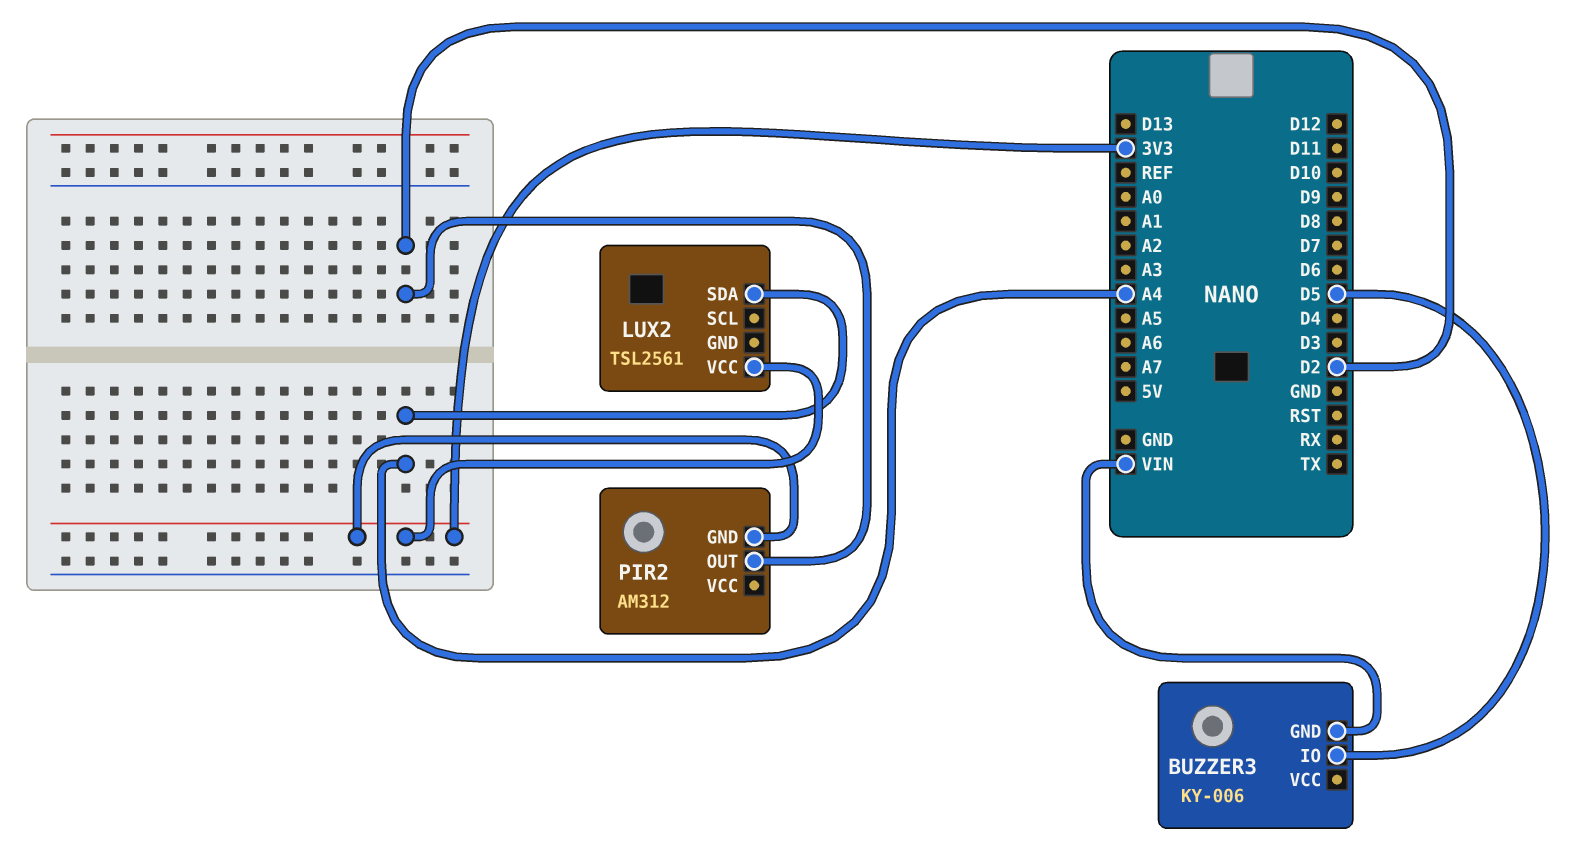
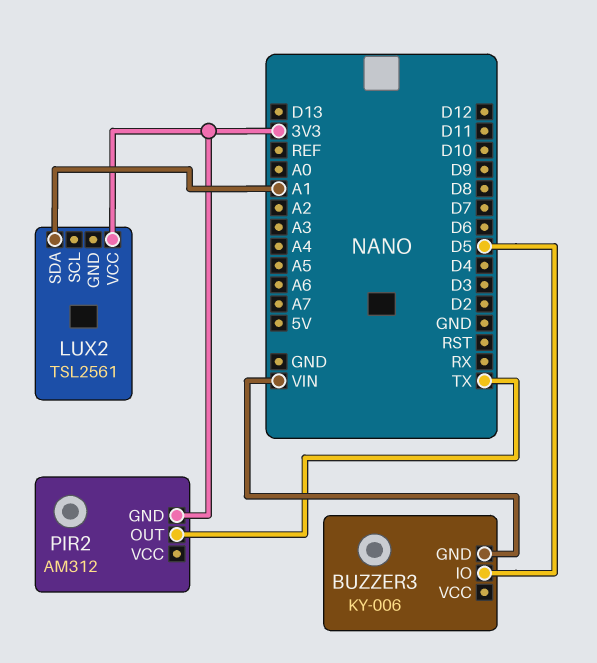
LUX2 pin SDA: A4 -> A1
PIR2 pin OUT: D2 -> TX

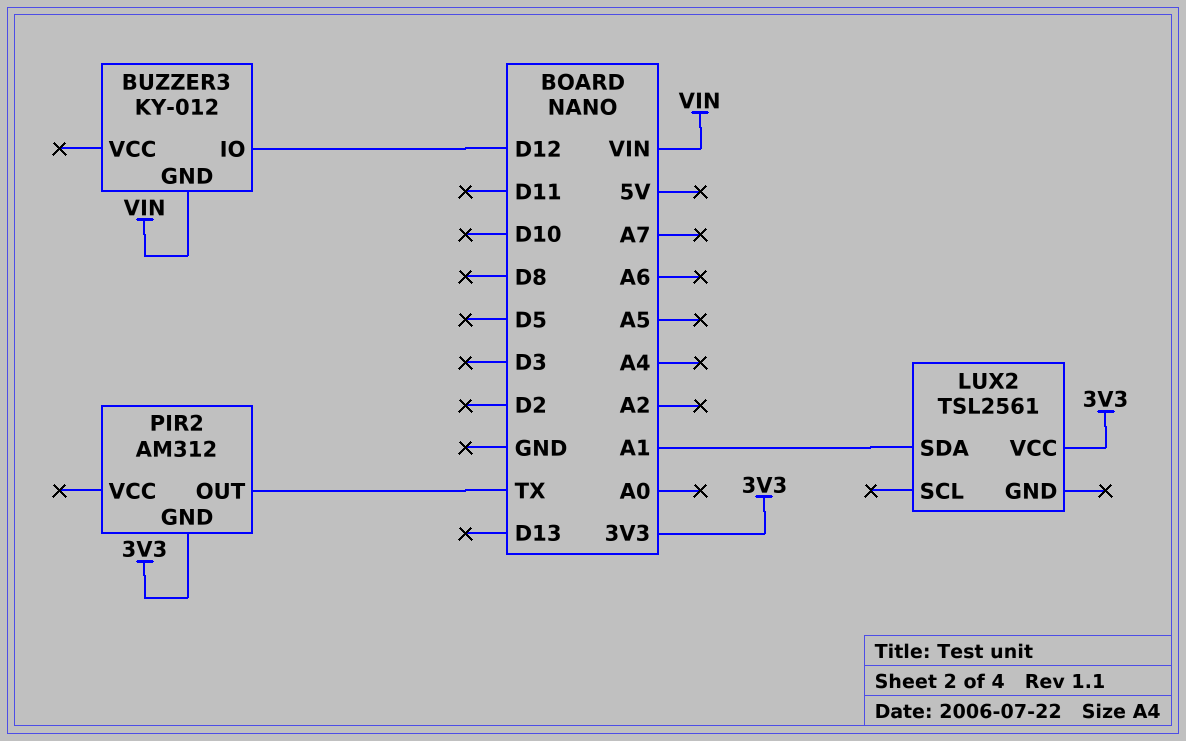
BUZZER3: KY-006 -> KY-012
BUZZER3 pin IO: D5 -> D12

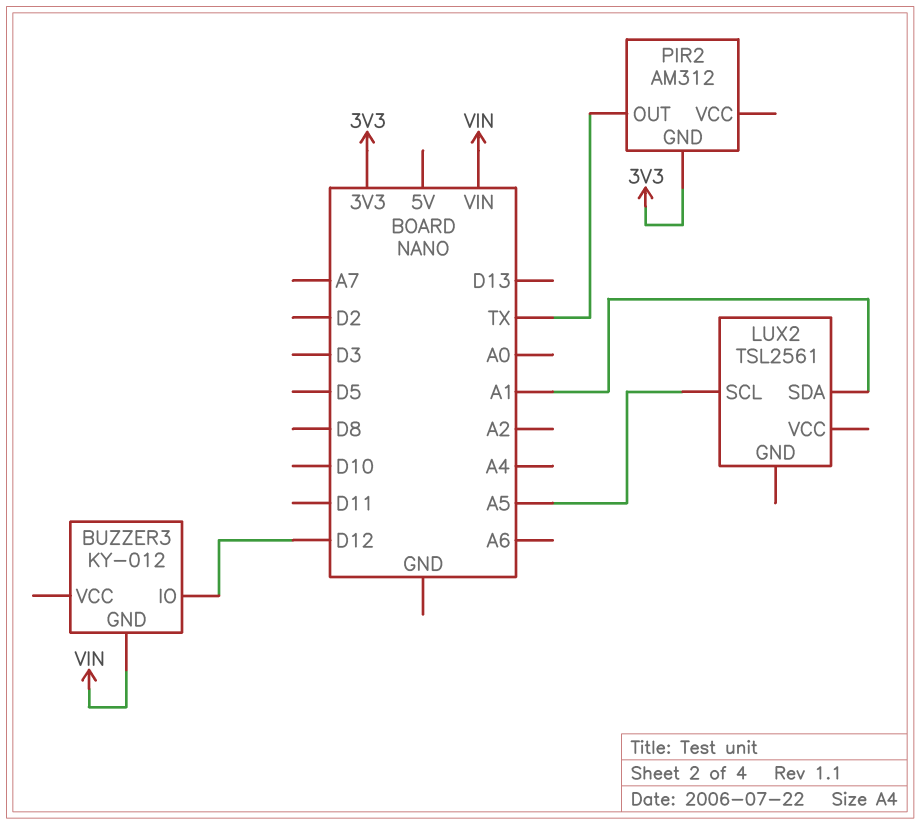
LUX2 pin SCL: none -> A5
LUX2 pin VCC: 3V3 -> none

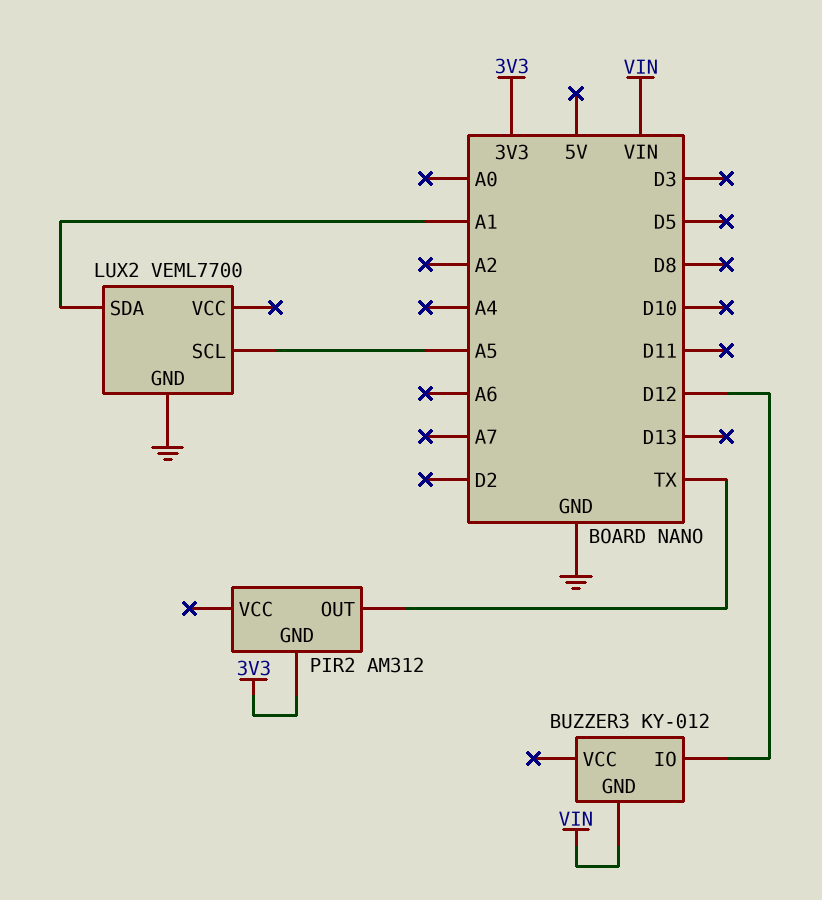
LUX2: TSL2561 -> VEML7700
LUX2 pin GND: none -> GND

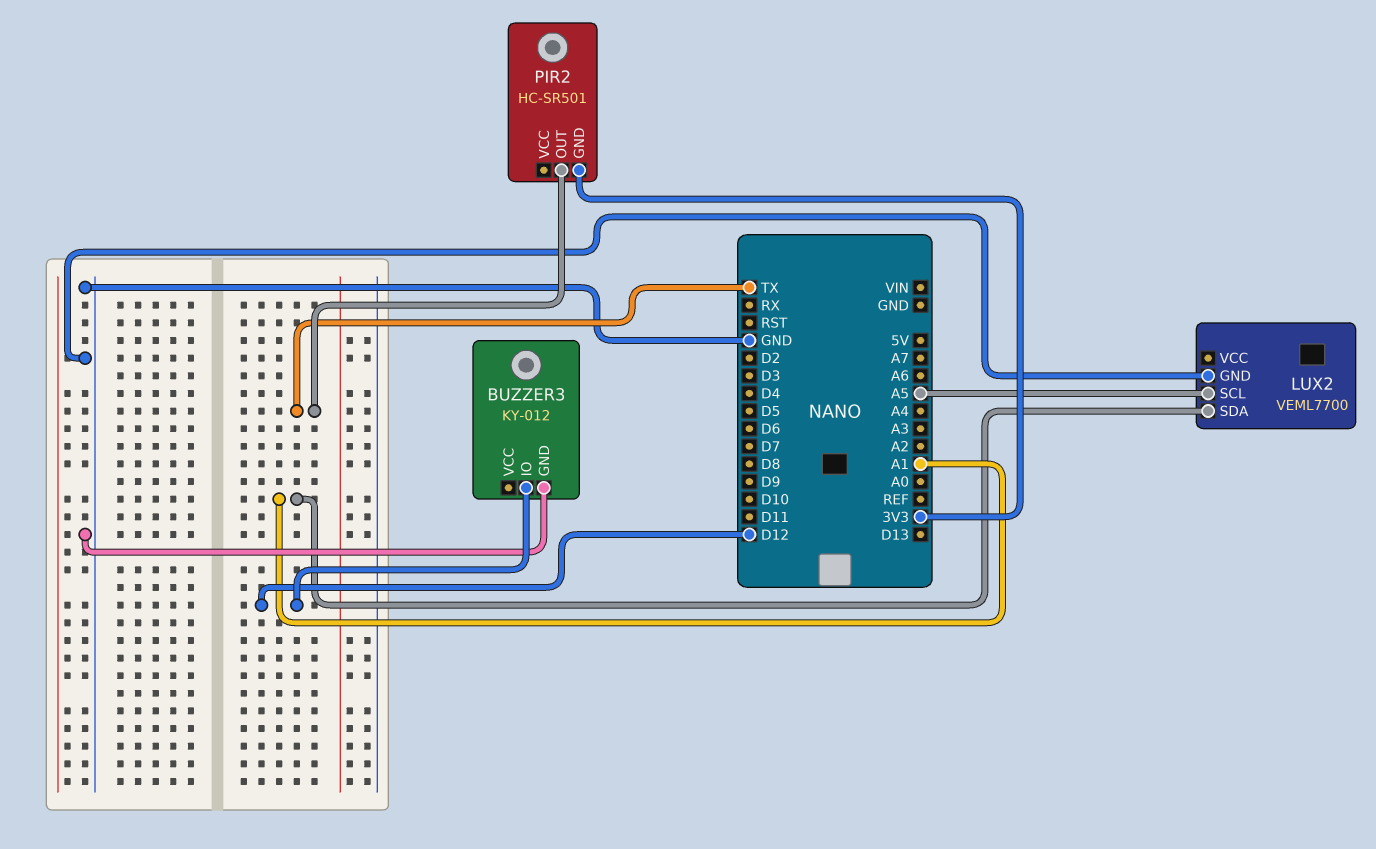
BUZZER3 pin GND: VIN -> GND
PIR2: AM312 -> HC-SR501

